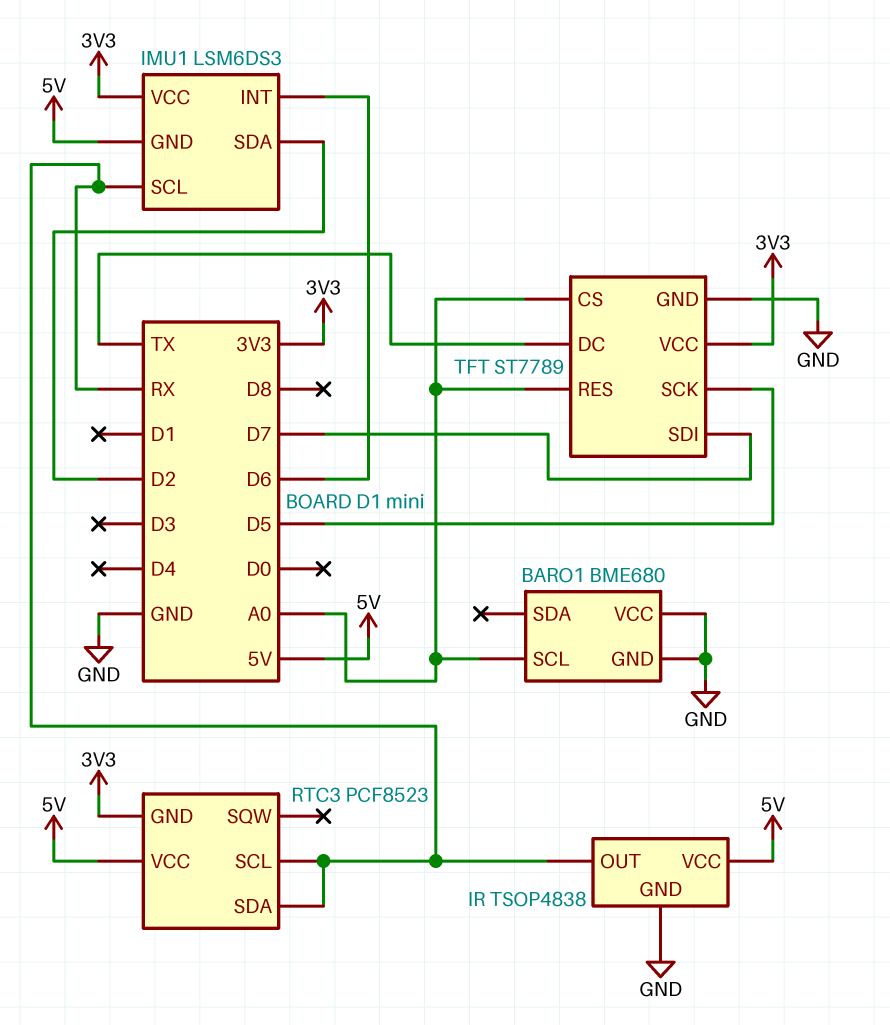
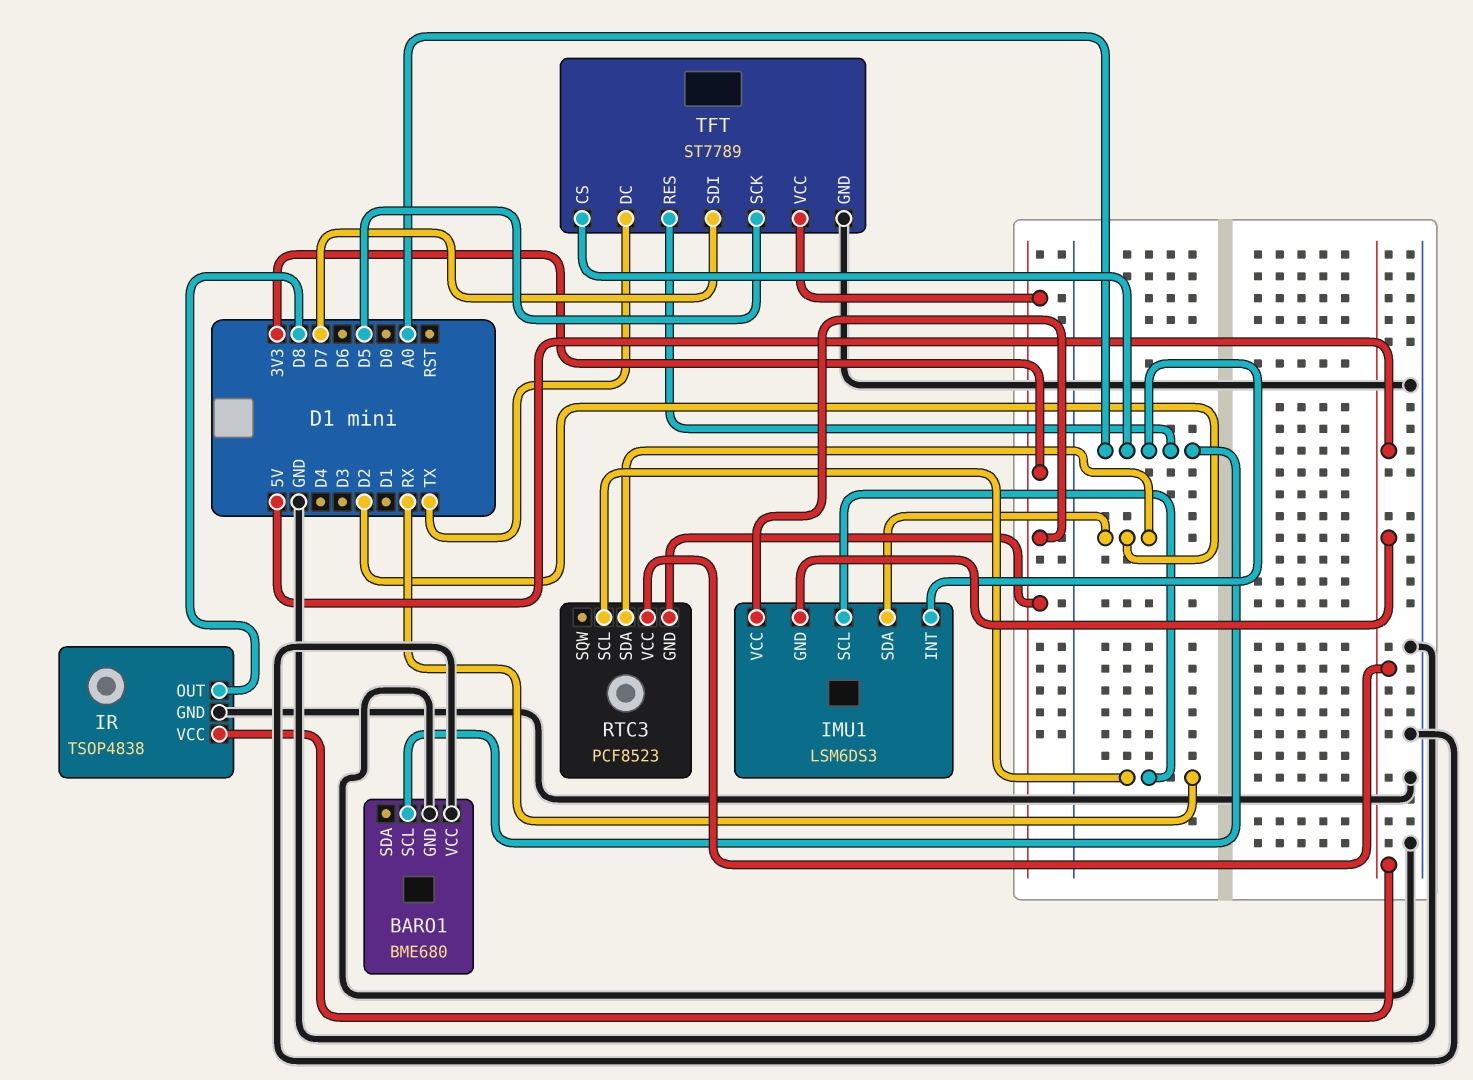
IMU1 pin INT: D6 -> A0
IR pin OUT: RX -> D8
RTC3 pin SDA: RX -> D2

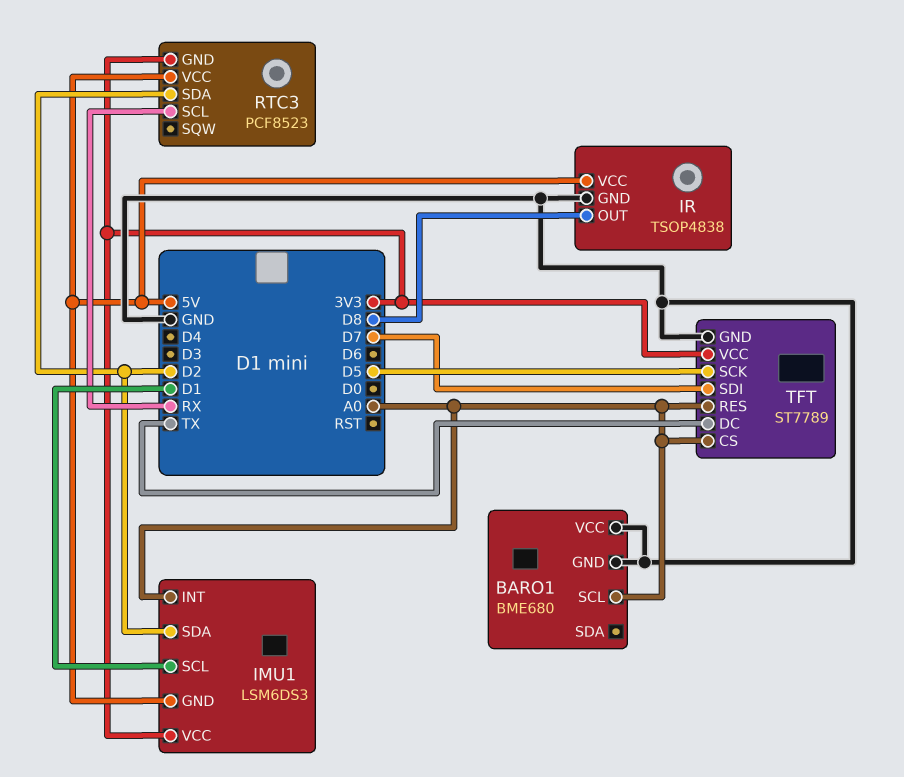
IMU1 pin SCL: RX -> D1

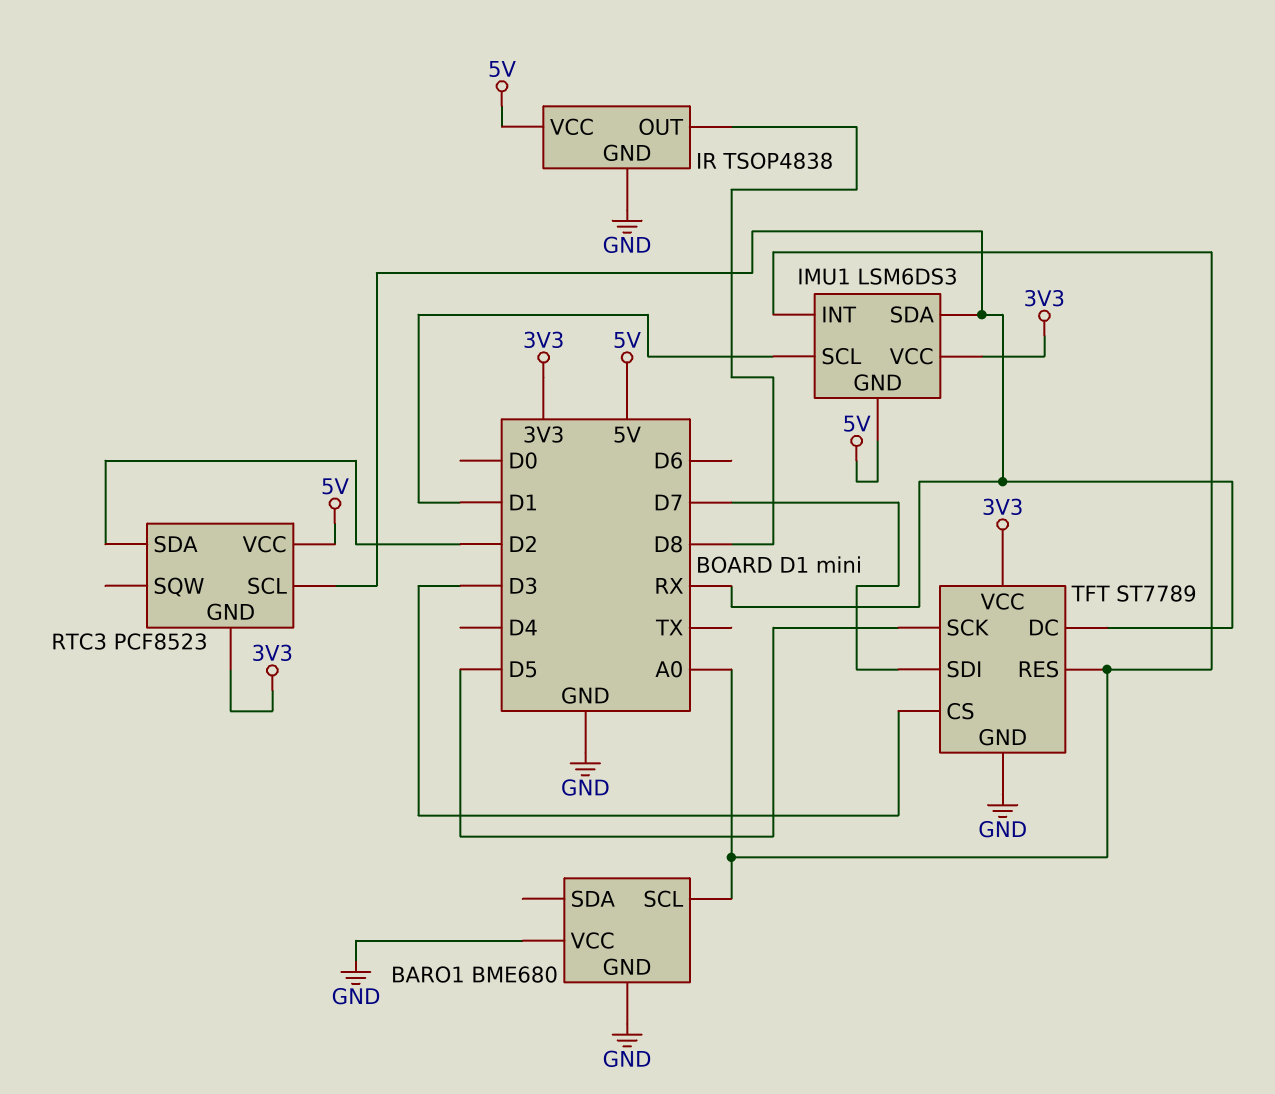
IMU1 pin SDA: D2 -> RX
TFT pin CS: A0 -> D3
TFT pin DC: TX -> RX

